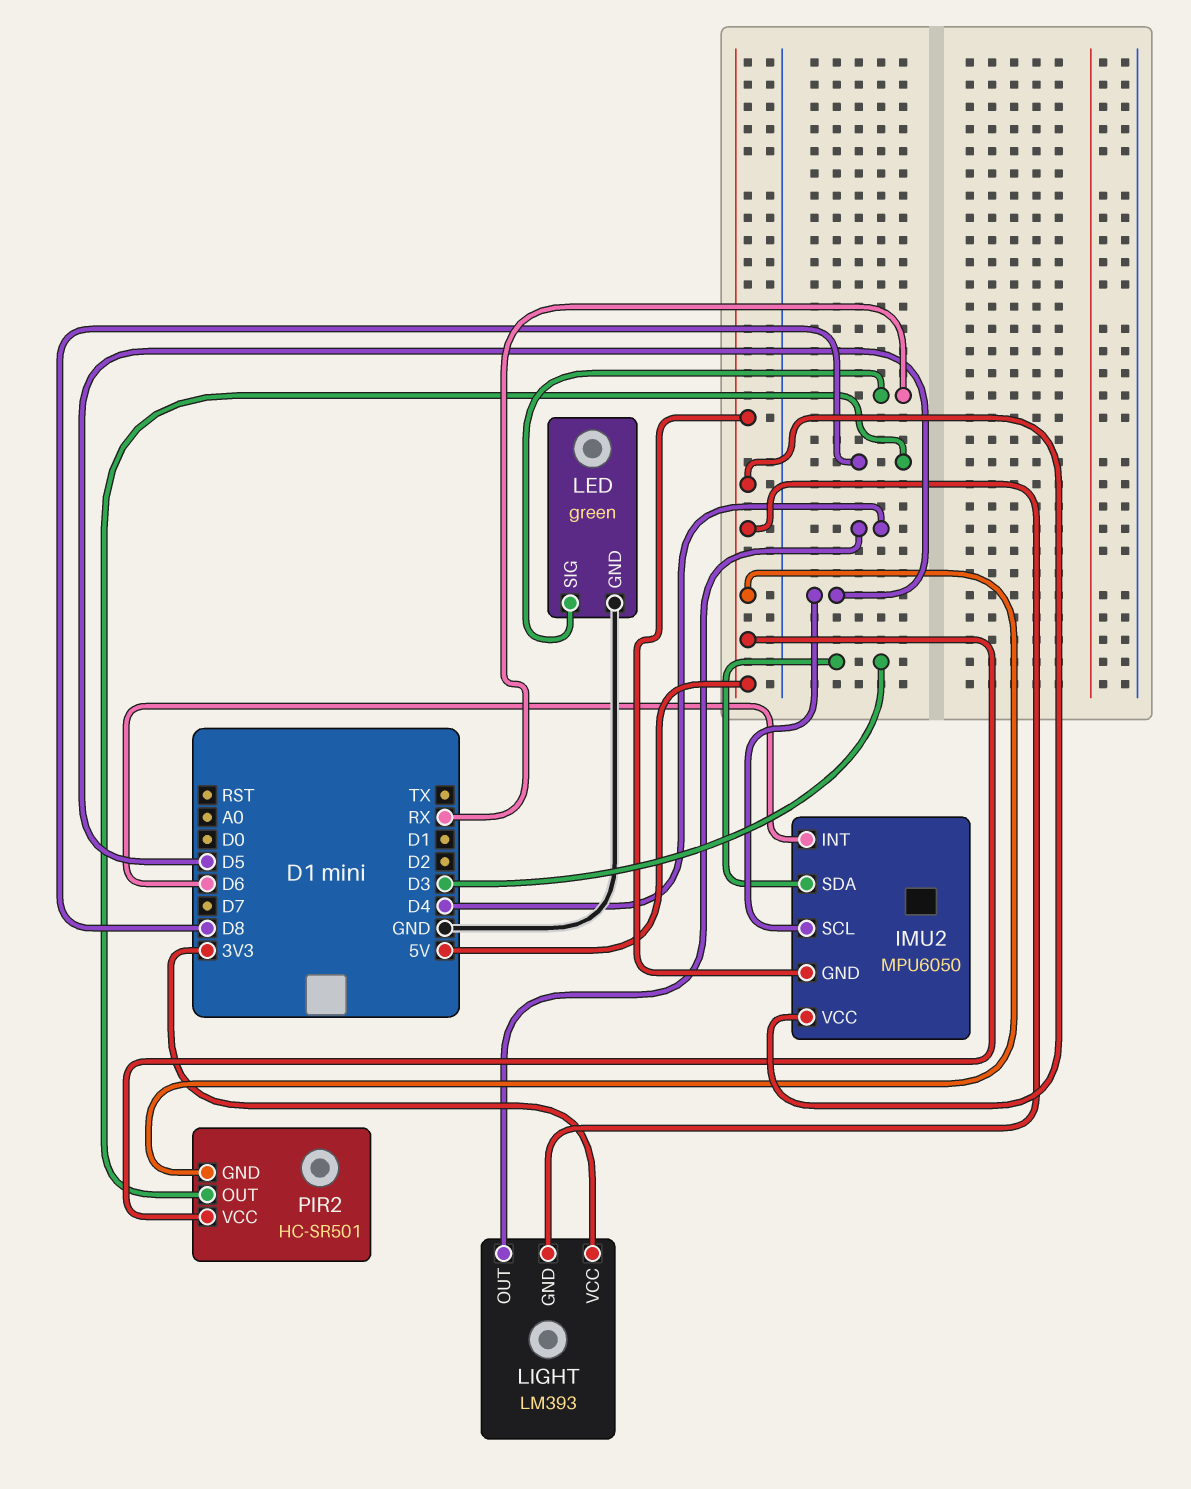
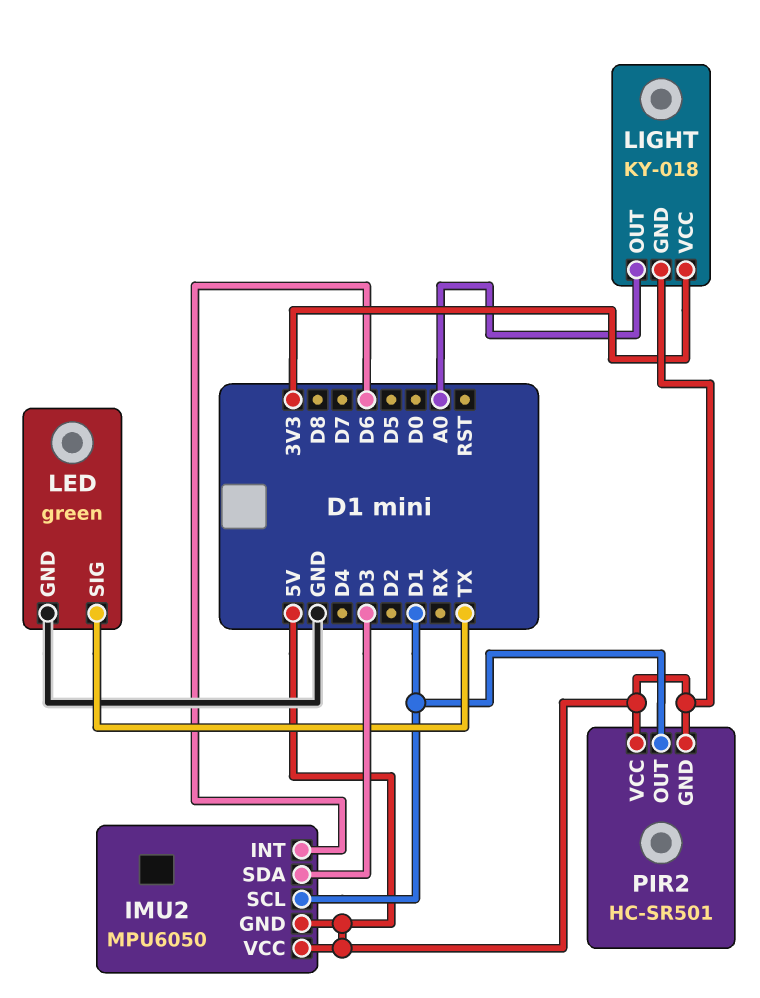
IMU2 pin SCL: D5 -> D1
LED pin SIG: RX -> TX
LIGHT: LM393 -> KY-018
LIGHT pin OUT: D4 -> A0
PIR2 pin OUT: D8 -> D1

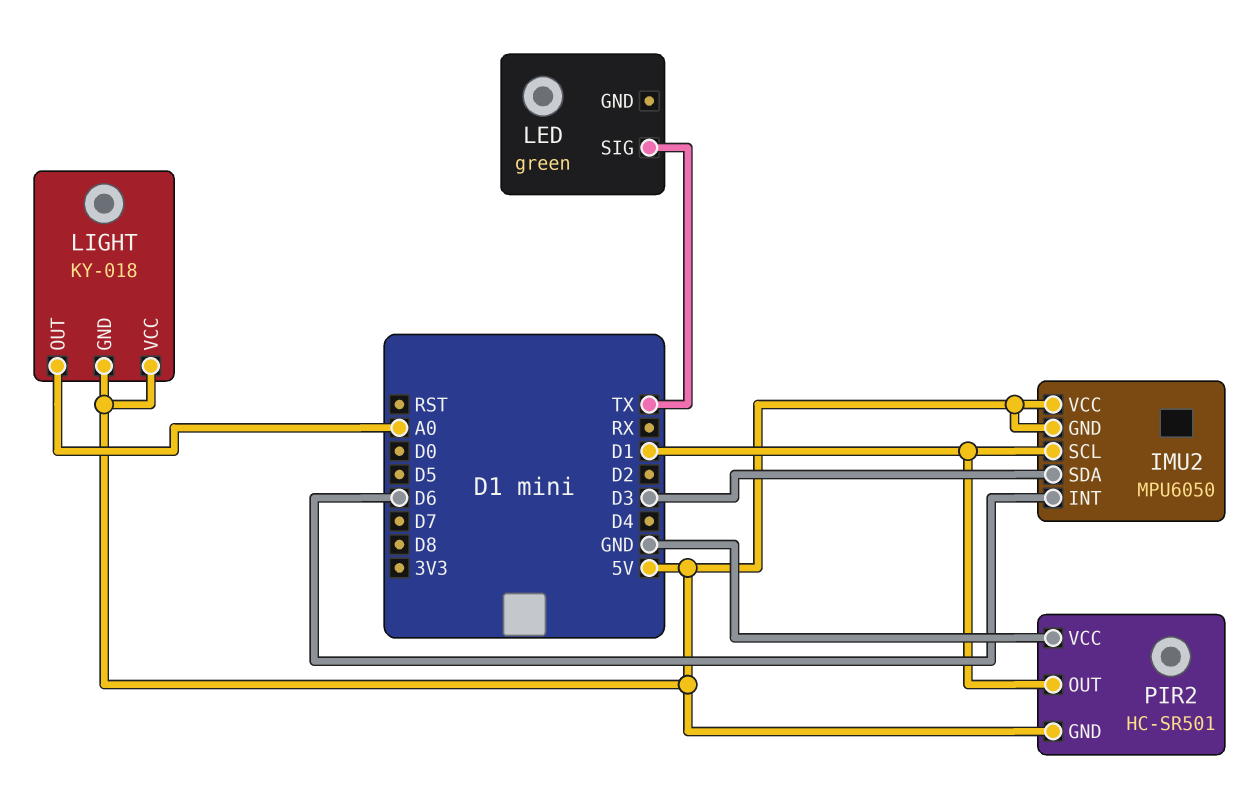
LED pin GND: GND -> none
LIGHT pin VCC: 3V3 -> 5V
PIR2 pin VCC: 5V -> GND

